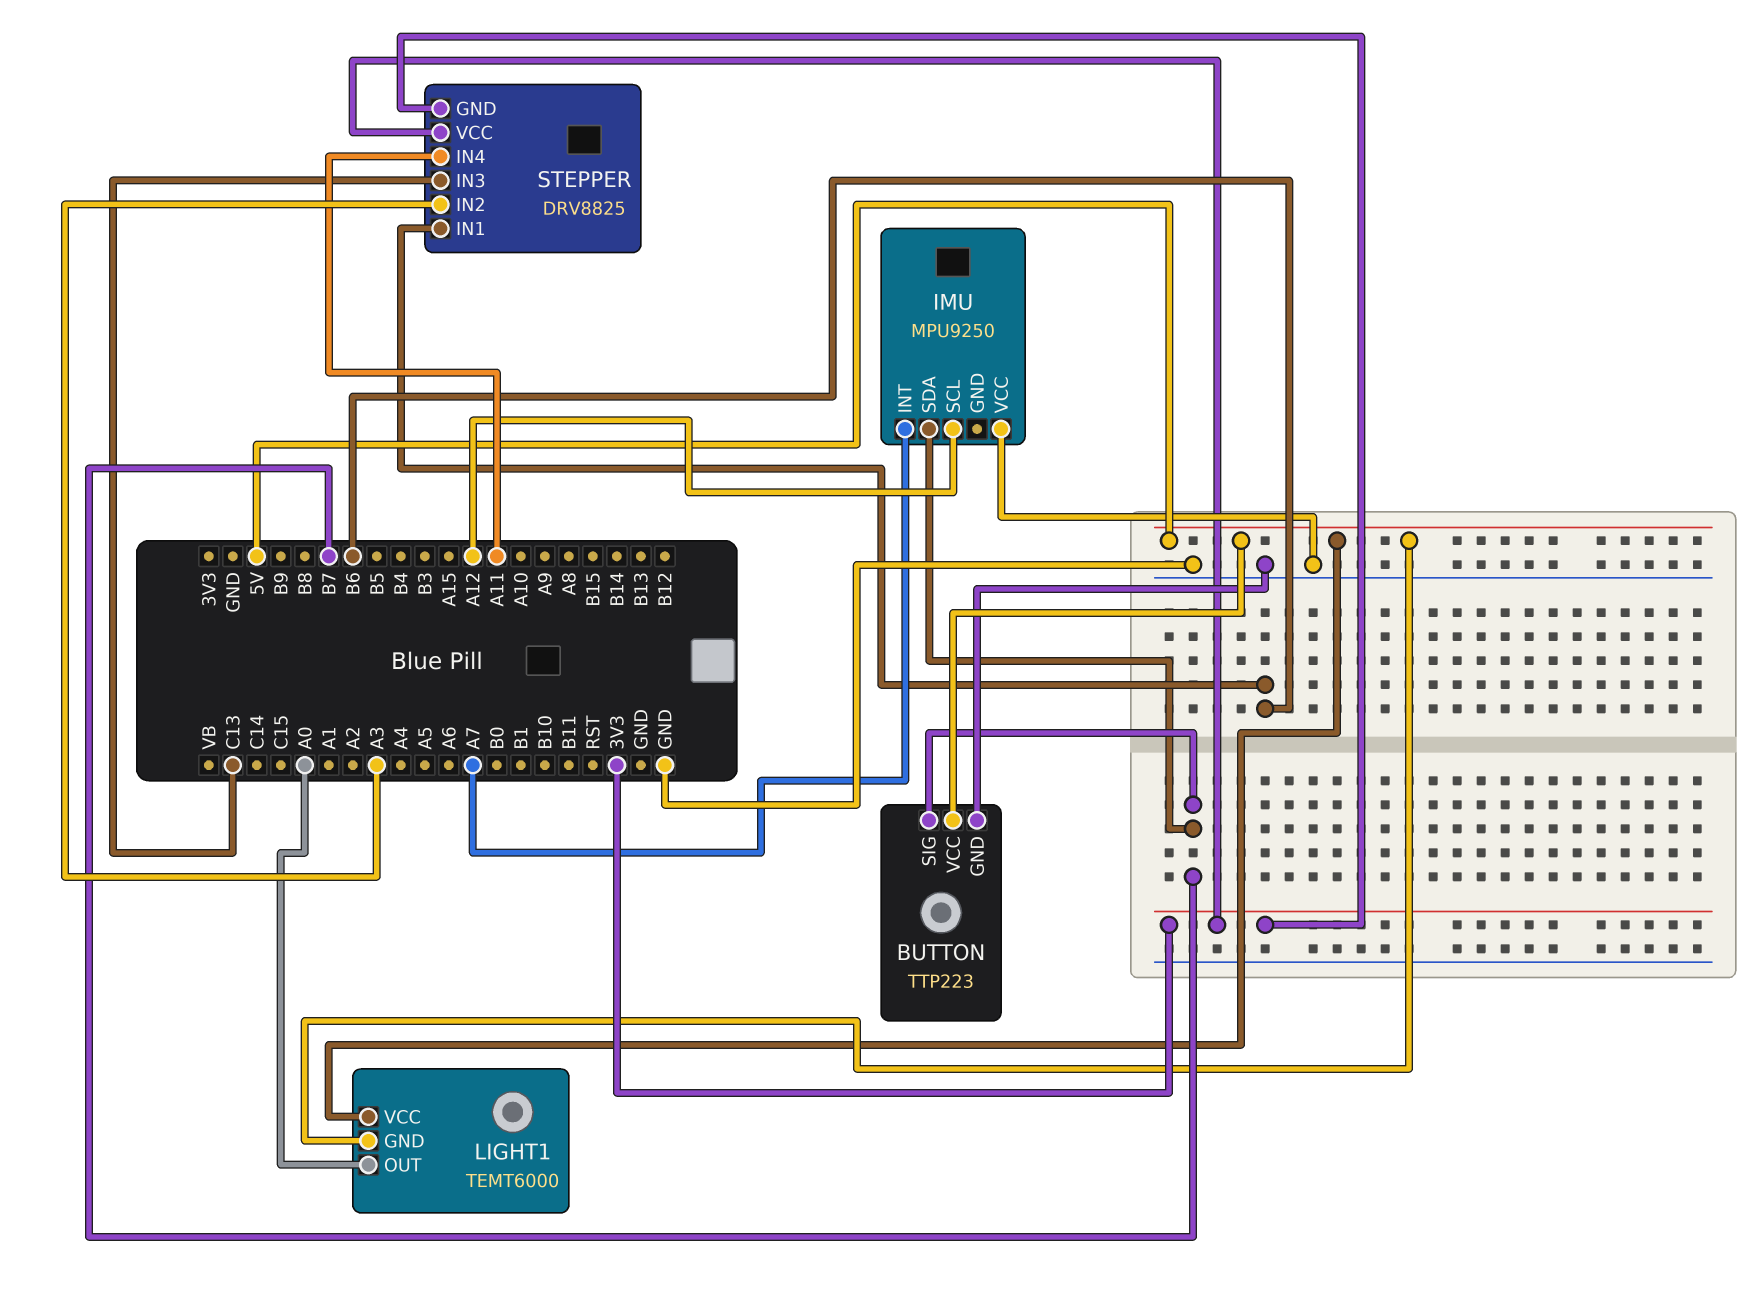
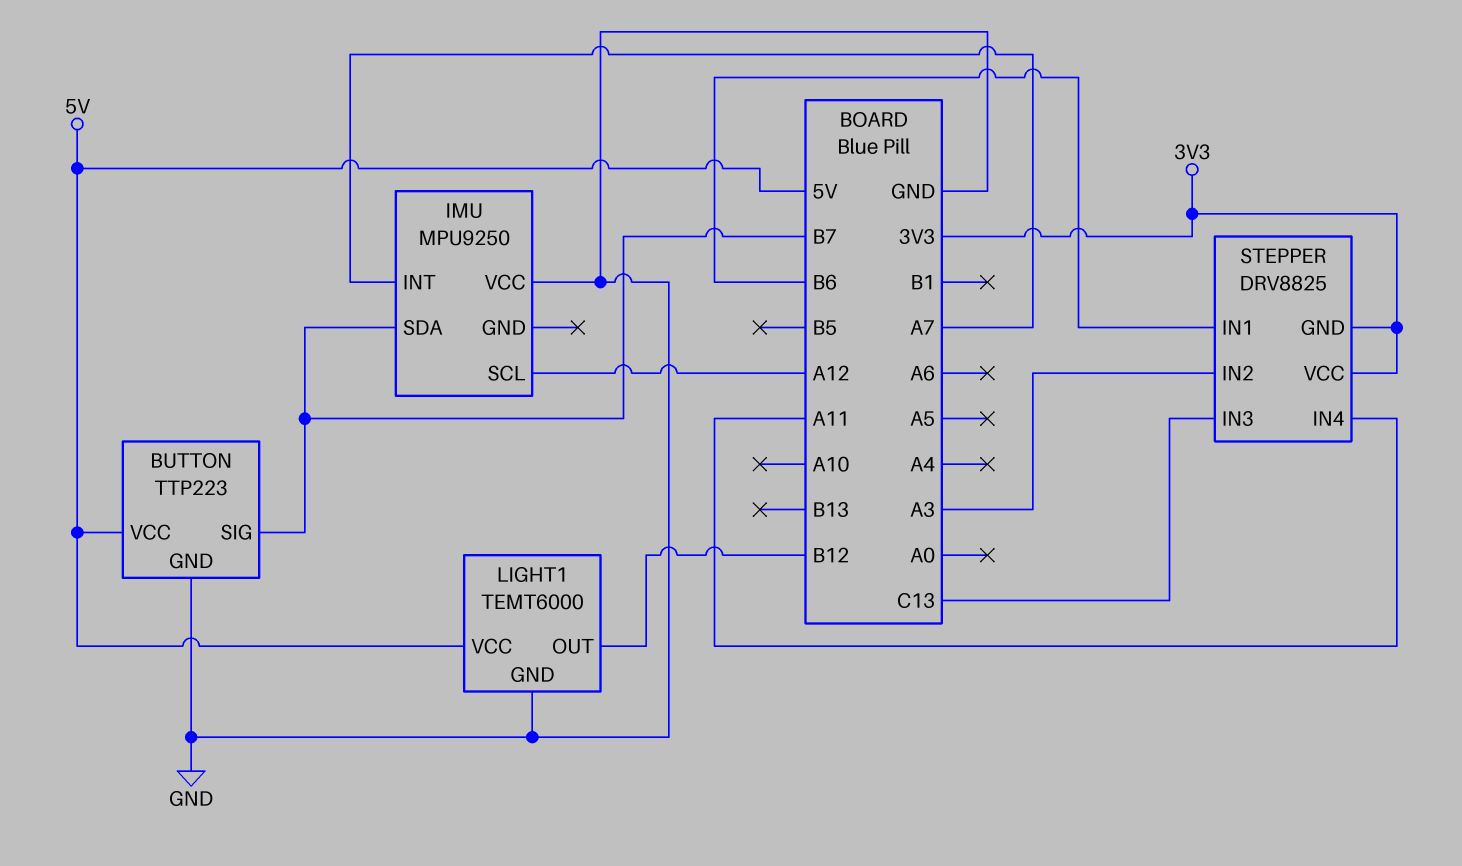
LIGHT1 pin GND: 5V -> GND
LIGHT1 pin OUT: A0 -> B12

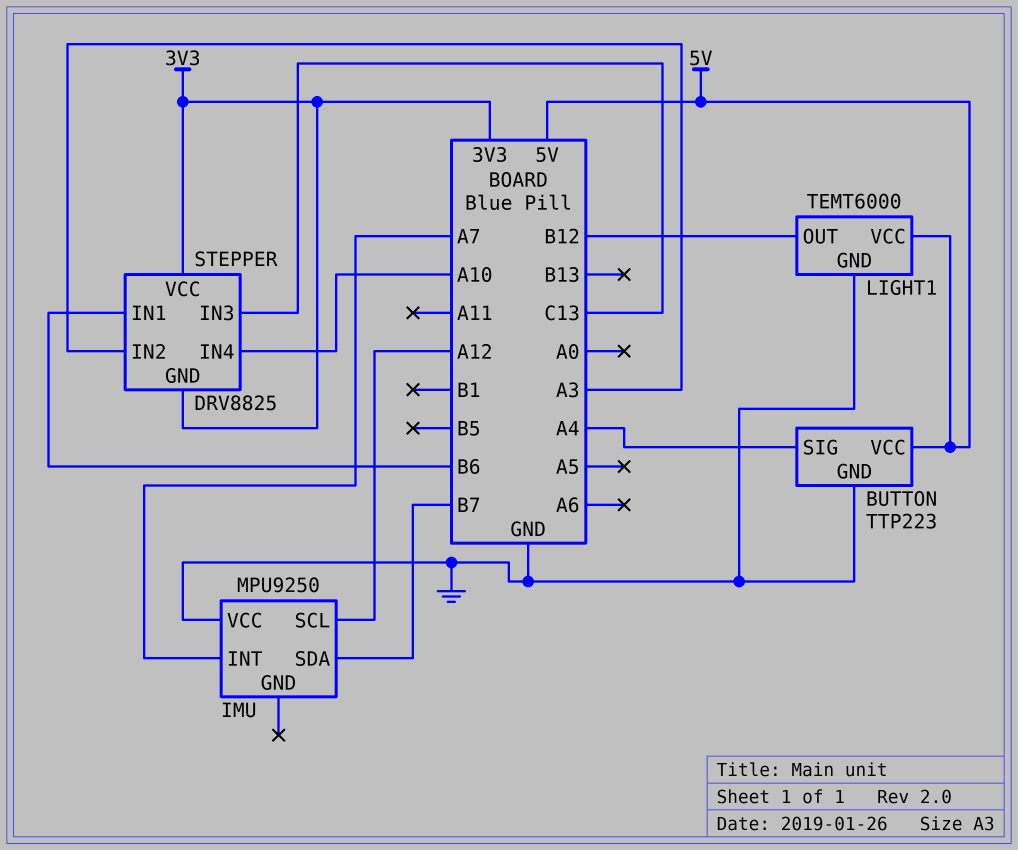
BUTTON pin SIG: B7 -> A4
STEPPER pin IN4: A11 -> A10

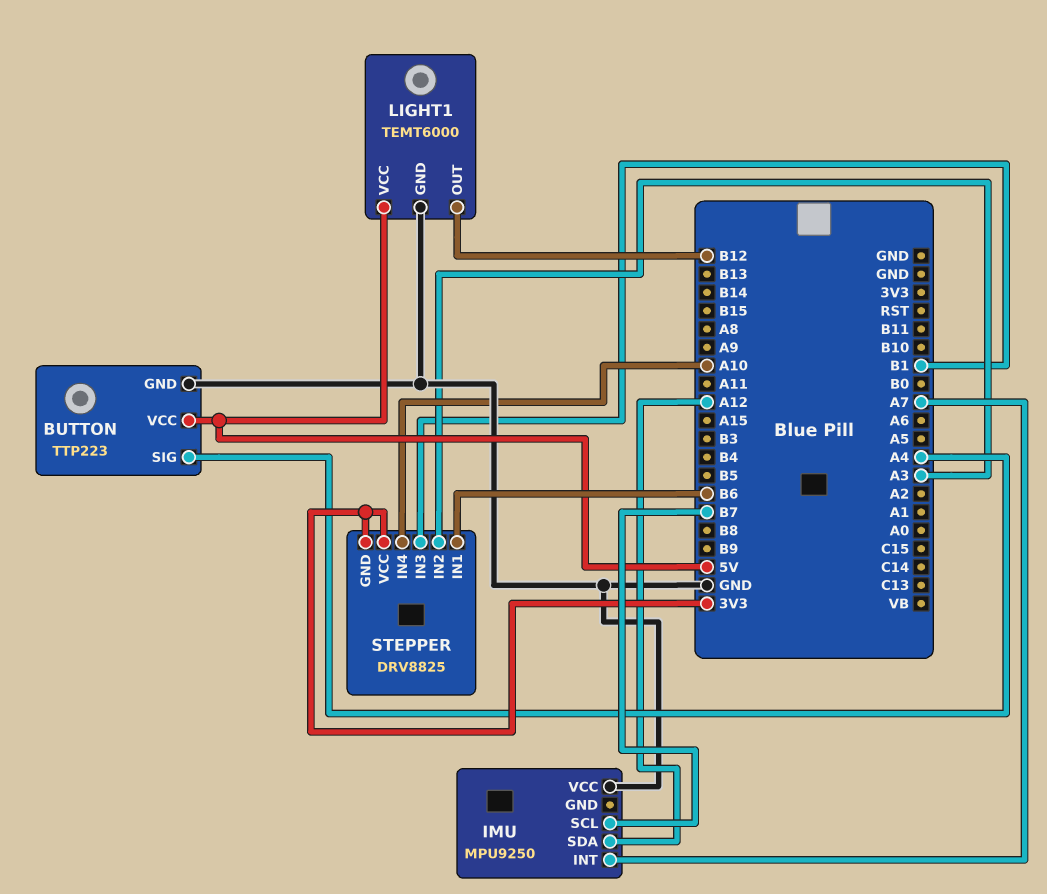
IMU pin SCL: A12 -> B7
IMU pin SDA: B7 -> A12
STEPPER pin IN3: C13 -> B1

